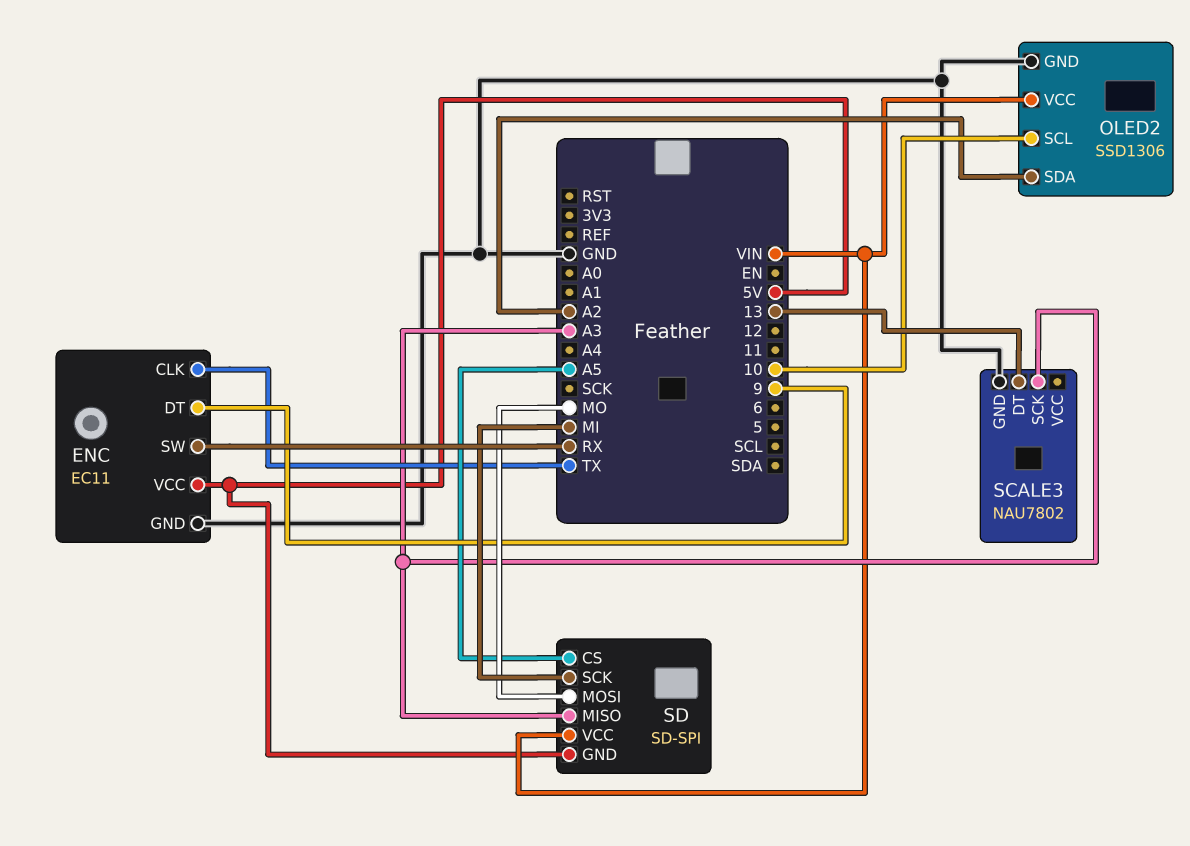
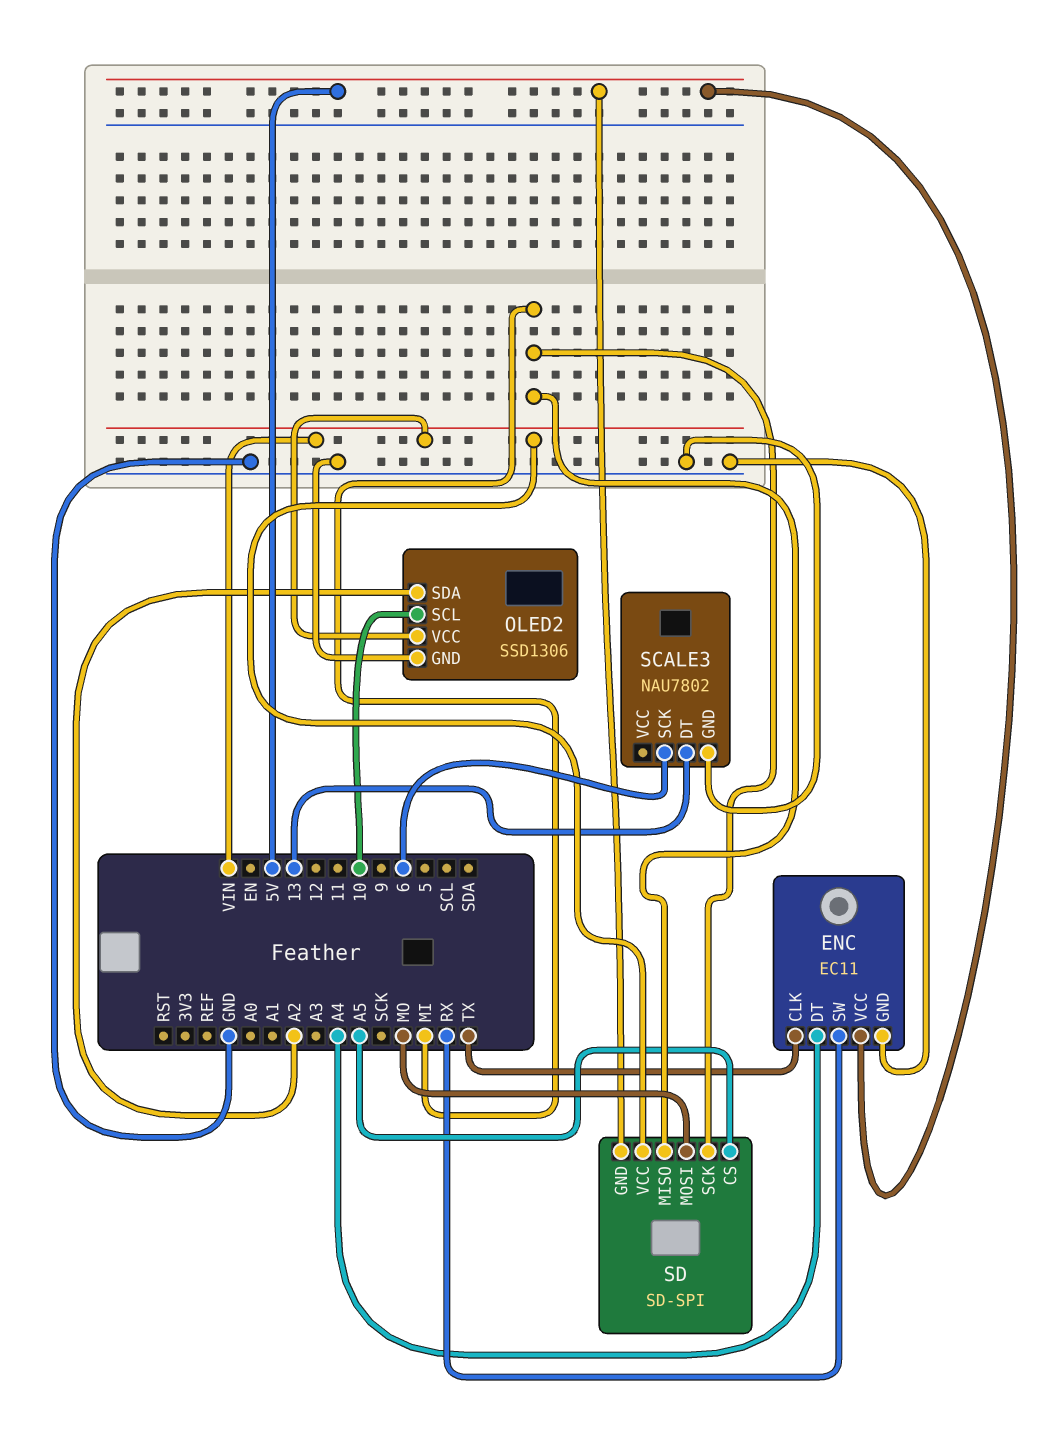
ENC pin DT: 9 -> A4
SCALE3 pin SCK: A3 -> 6
SD pin MISO: A3 -> MI

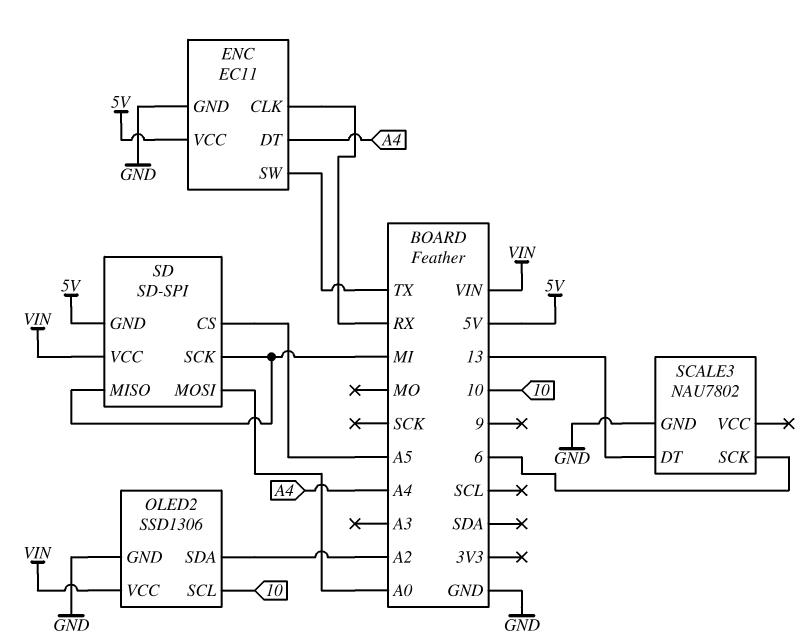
ENC pin CLK: TX -> RX
ENC pin SW: RX -> TX
SD pin MOSI: MO -> A0

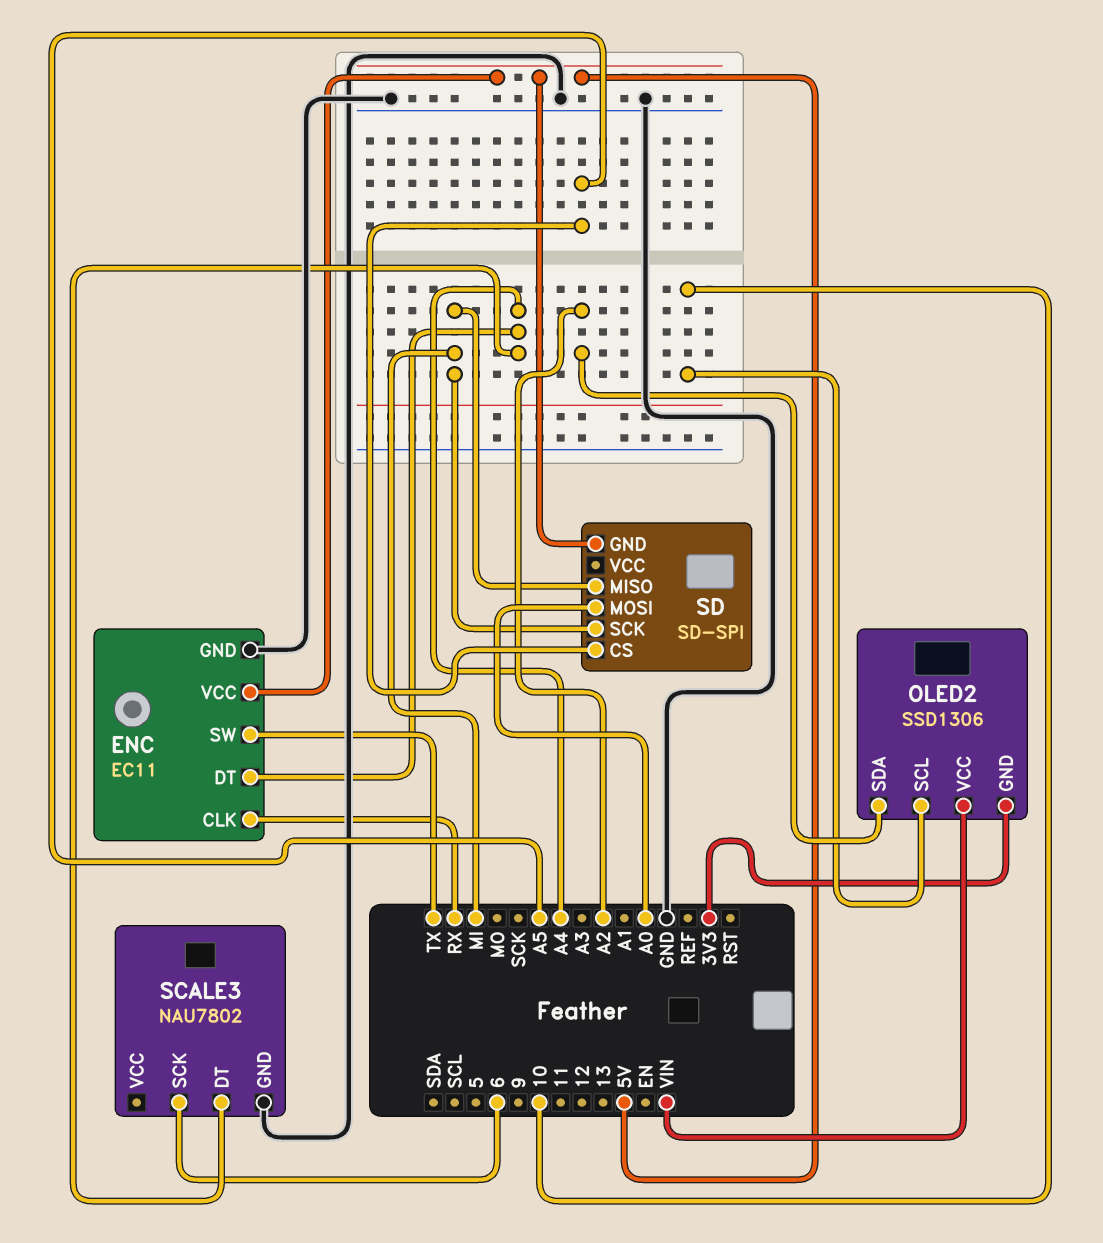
OLED2 pin GND: GND -> 3V3
SCALE3 pin DT: 13 -> A4
SD pin VCC: VIN -> none

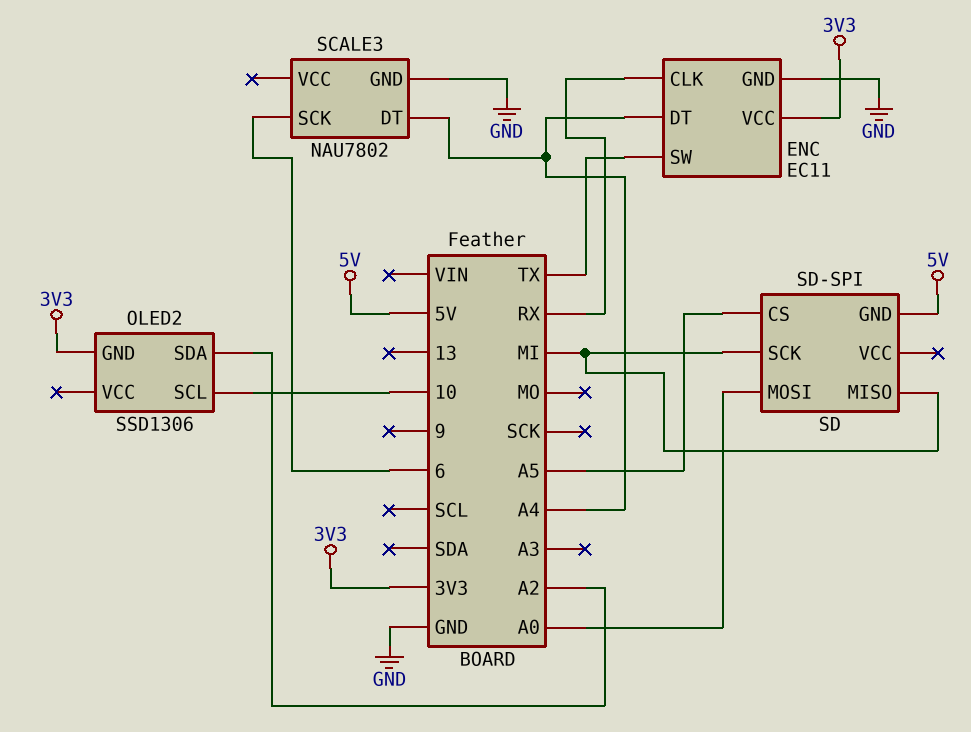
ENC pin VCC: 5V -> 3V3
OLED2 pin VCC: VIN -> none

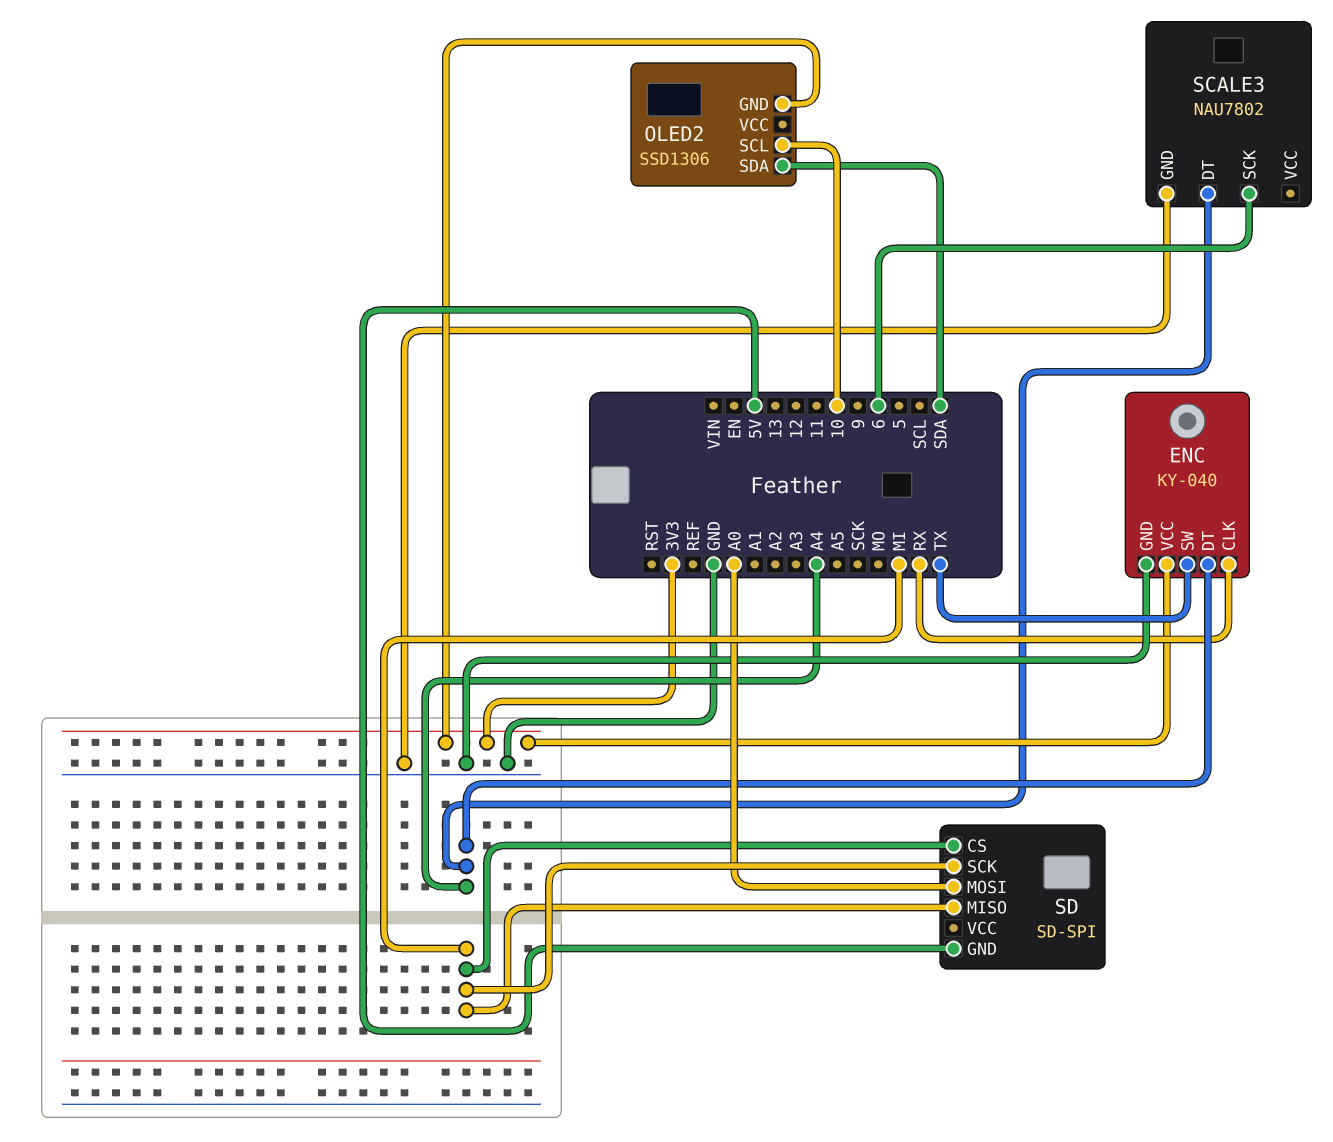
ENC: EC11 -> KY-040
OLED2 pin SDA: A2 -> SDA
SD pin CS: A5 -> MI

